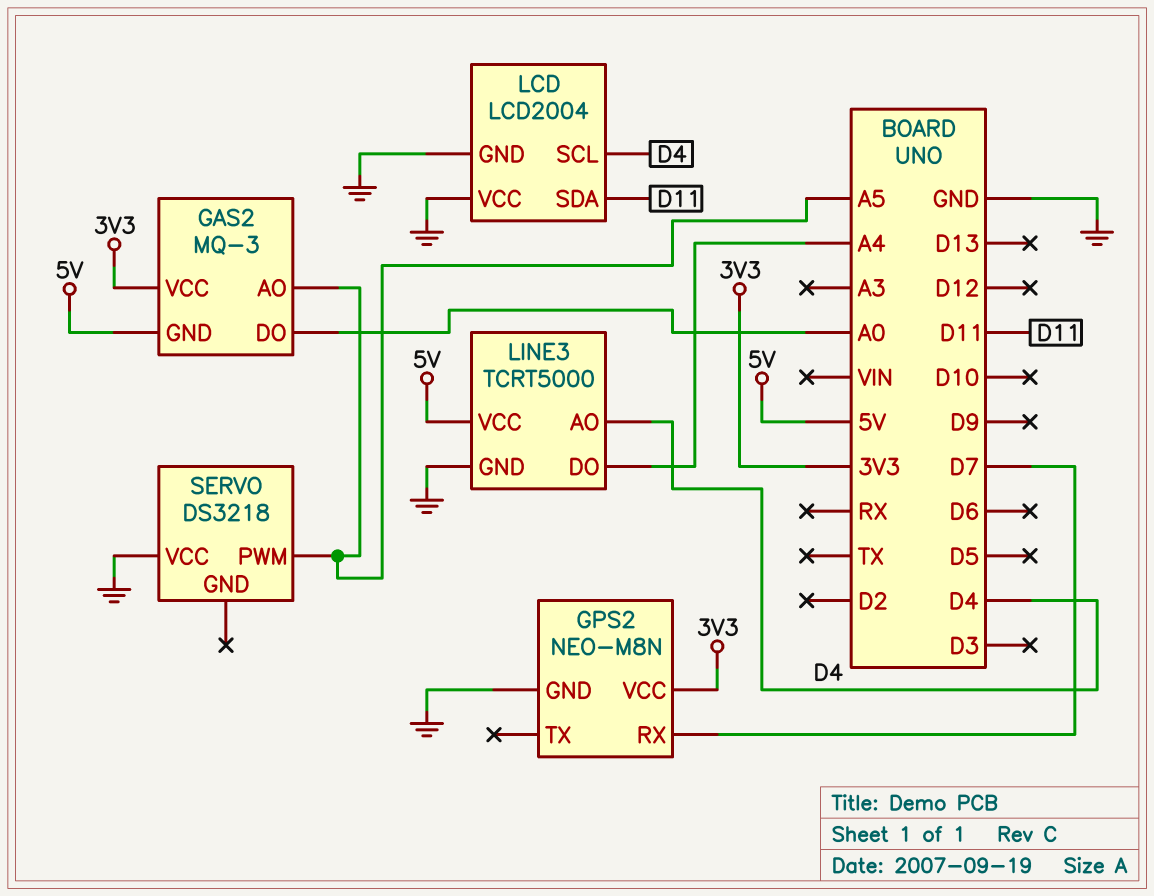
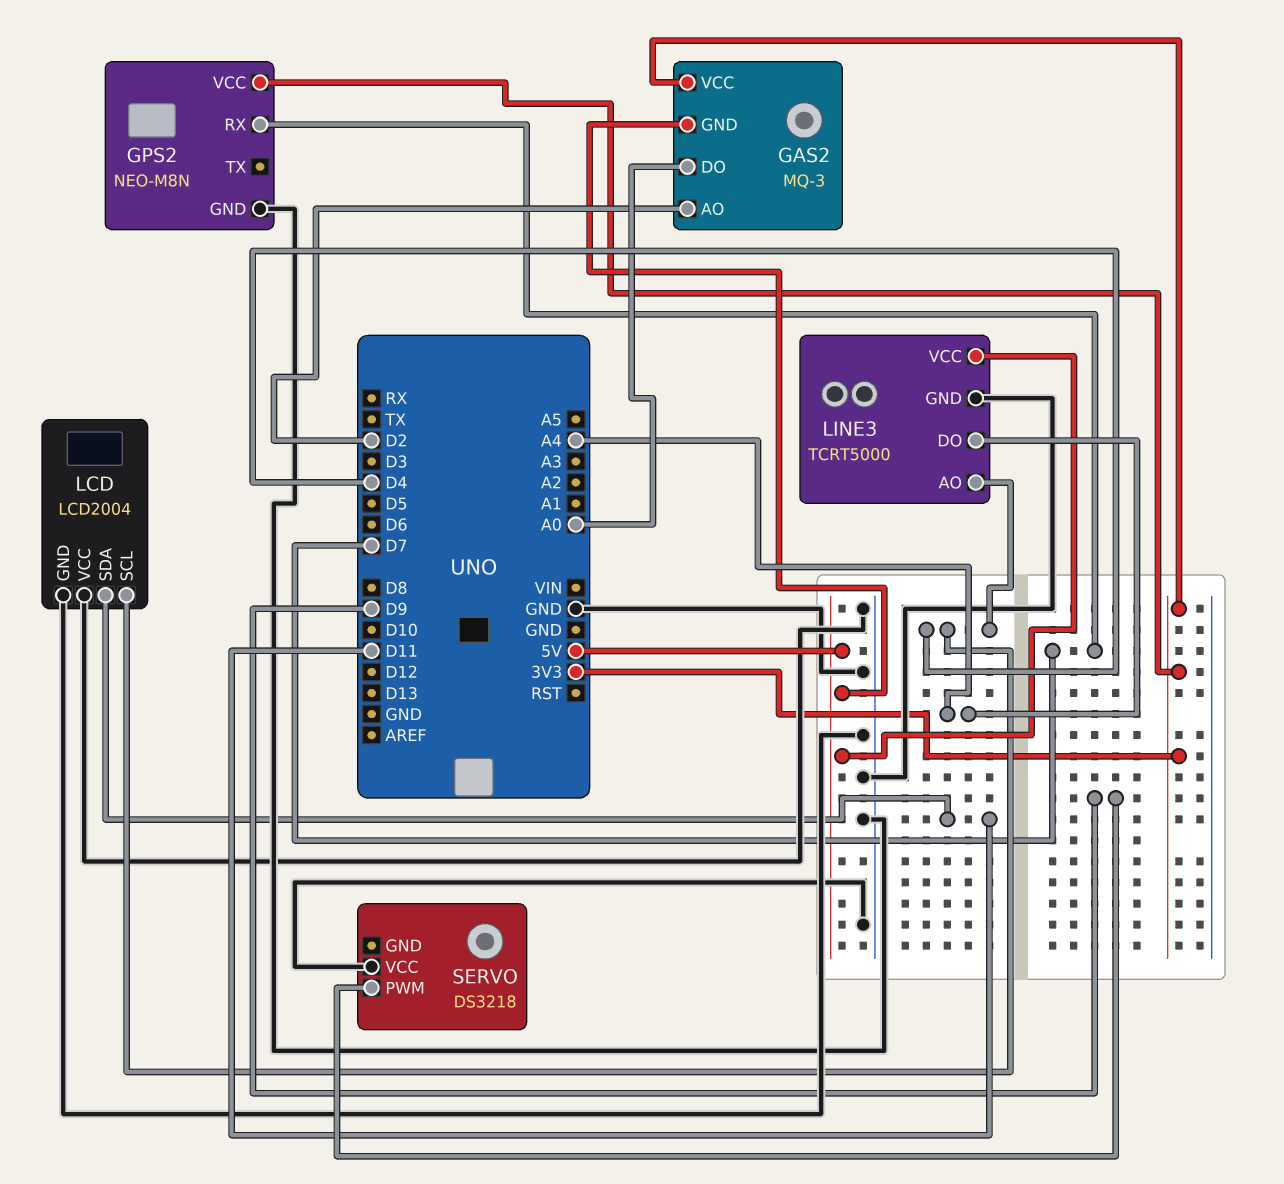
GAS2 pin AO: A5 -> D2
SERVO pin PWM: A5 -> D9

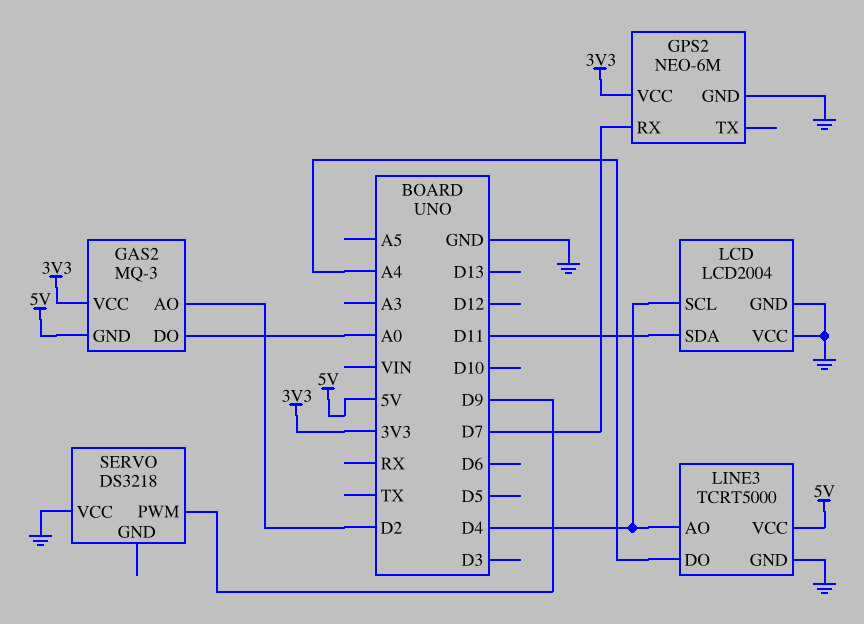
GPS2: NEO-M8N -> NEO-6M

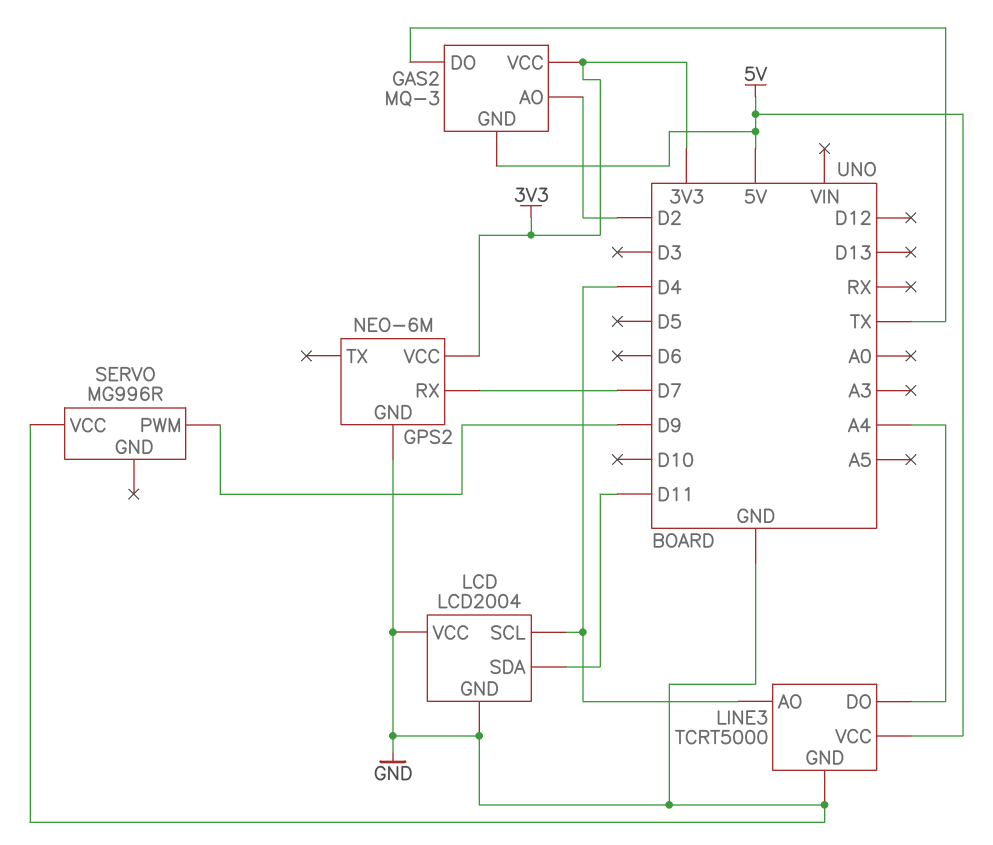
GAS2 pin DO: A0 -> TX
SERVO: DS3218 -> MG996R

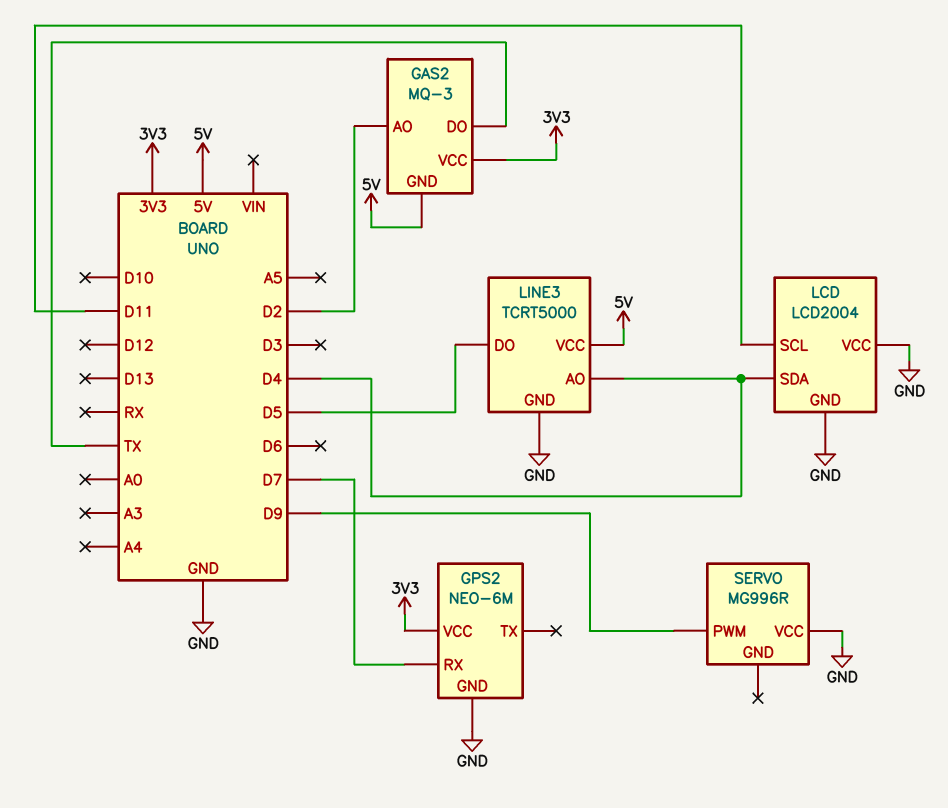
LCD pin SCL: D4 -> D11
LCD pin SDA: D11 -> D4
LINE3 pin DO: A4 -> D5

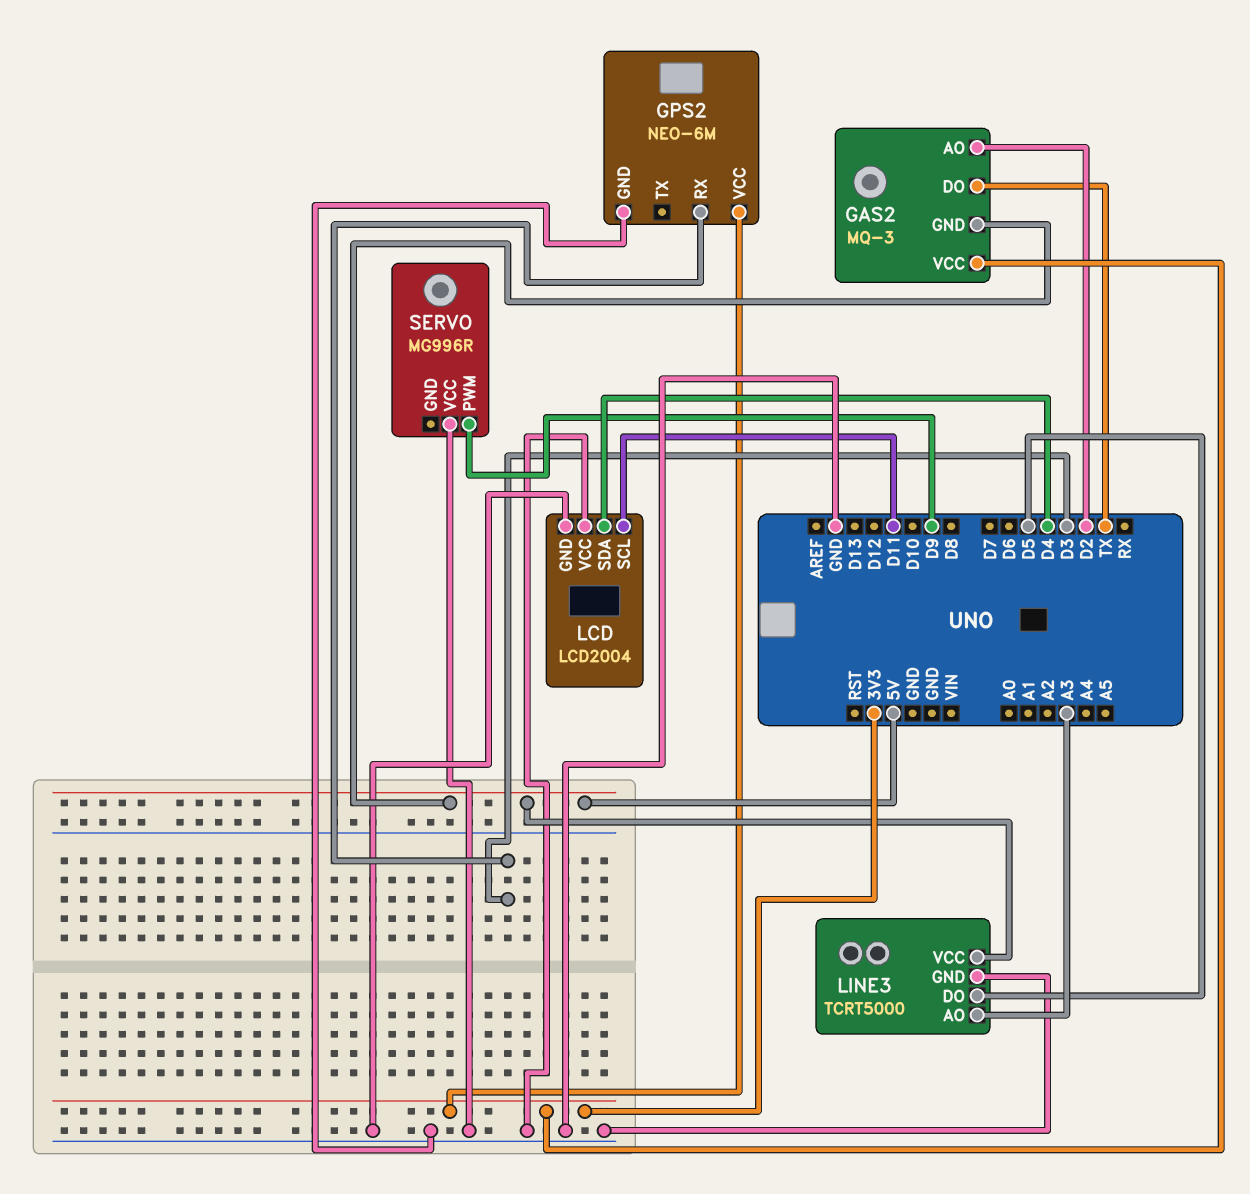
GPS2 pin RX: D7 -> D3
LINE3 pin AO: D4 -> A3

